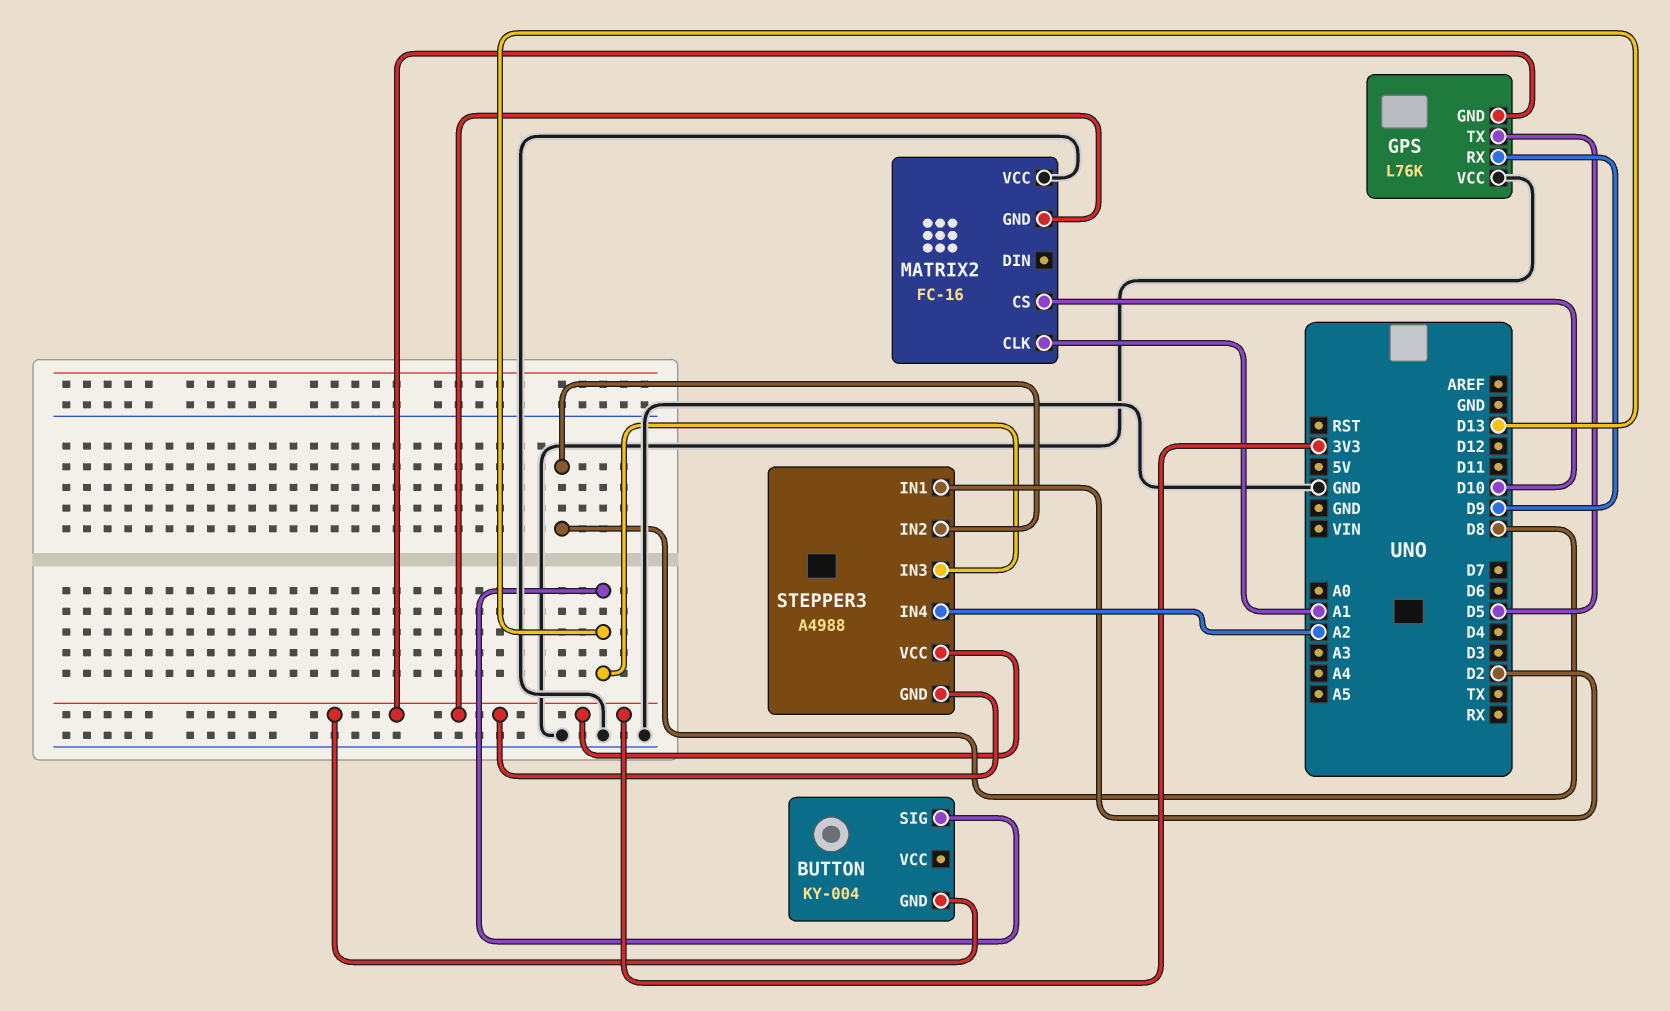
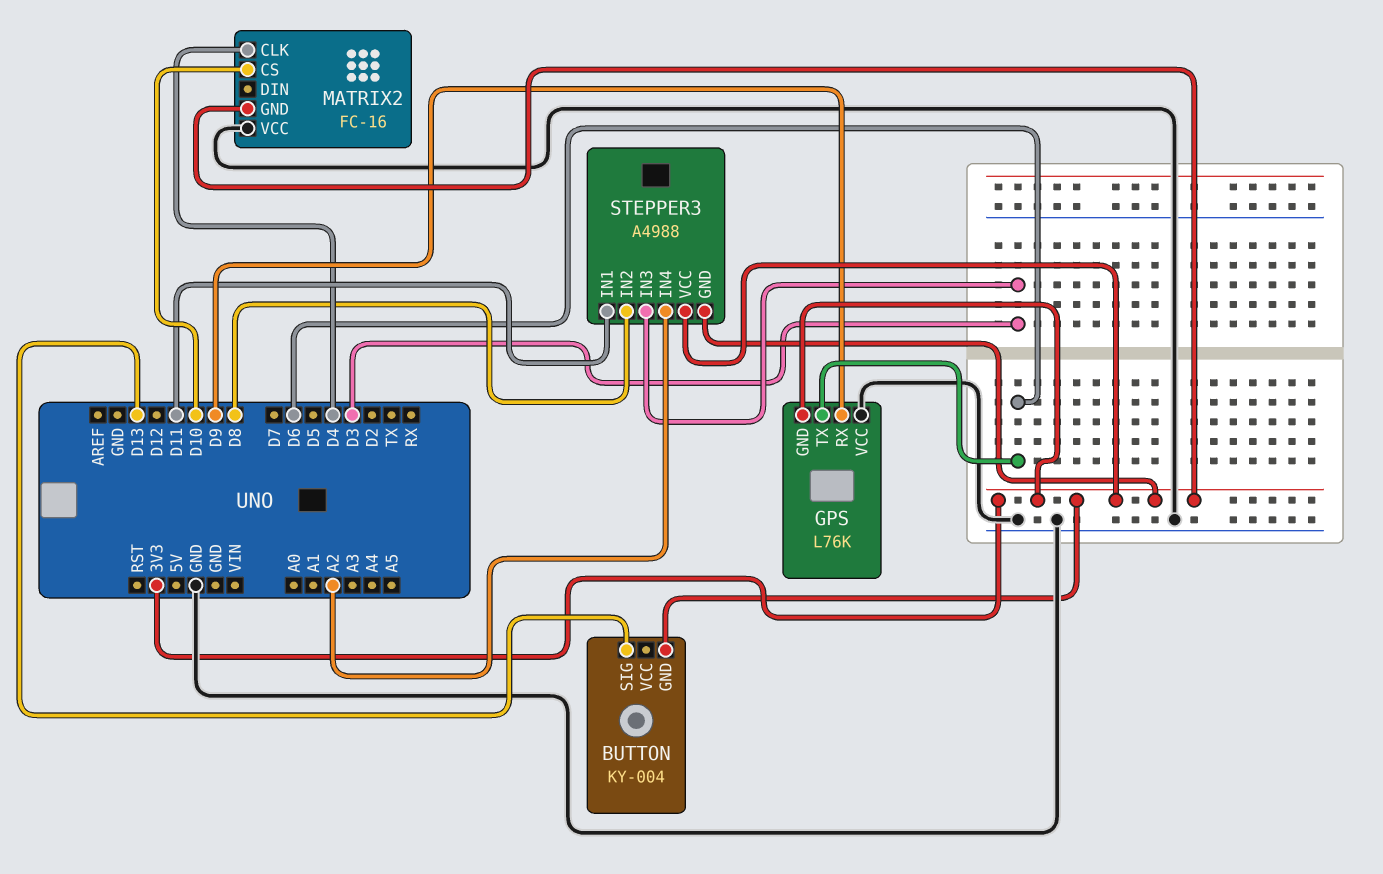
GPS pin TX: D5 -> D6
MATRIX2 pin CLK: A1 -> D4
STEPPER3 pin IN1: D2 -> D11
STEPPER3 pin IN3: D13 -> D3

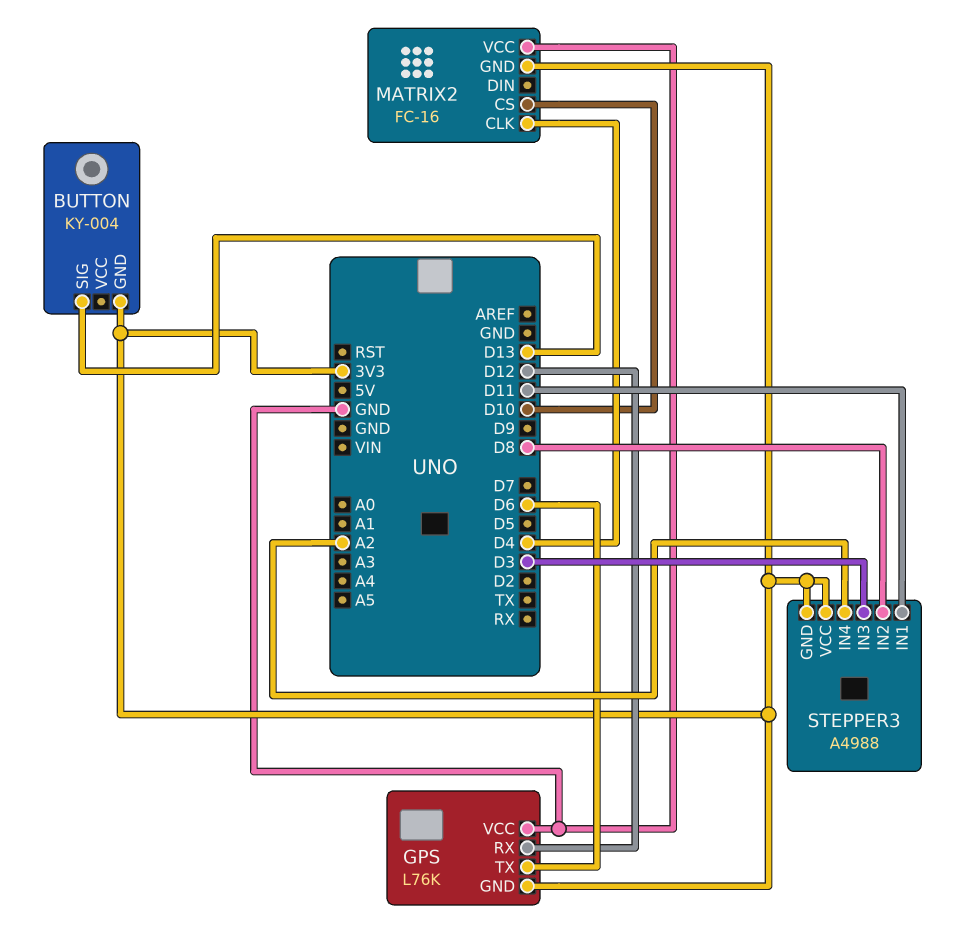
GPS pin RX: D9 -> D12

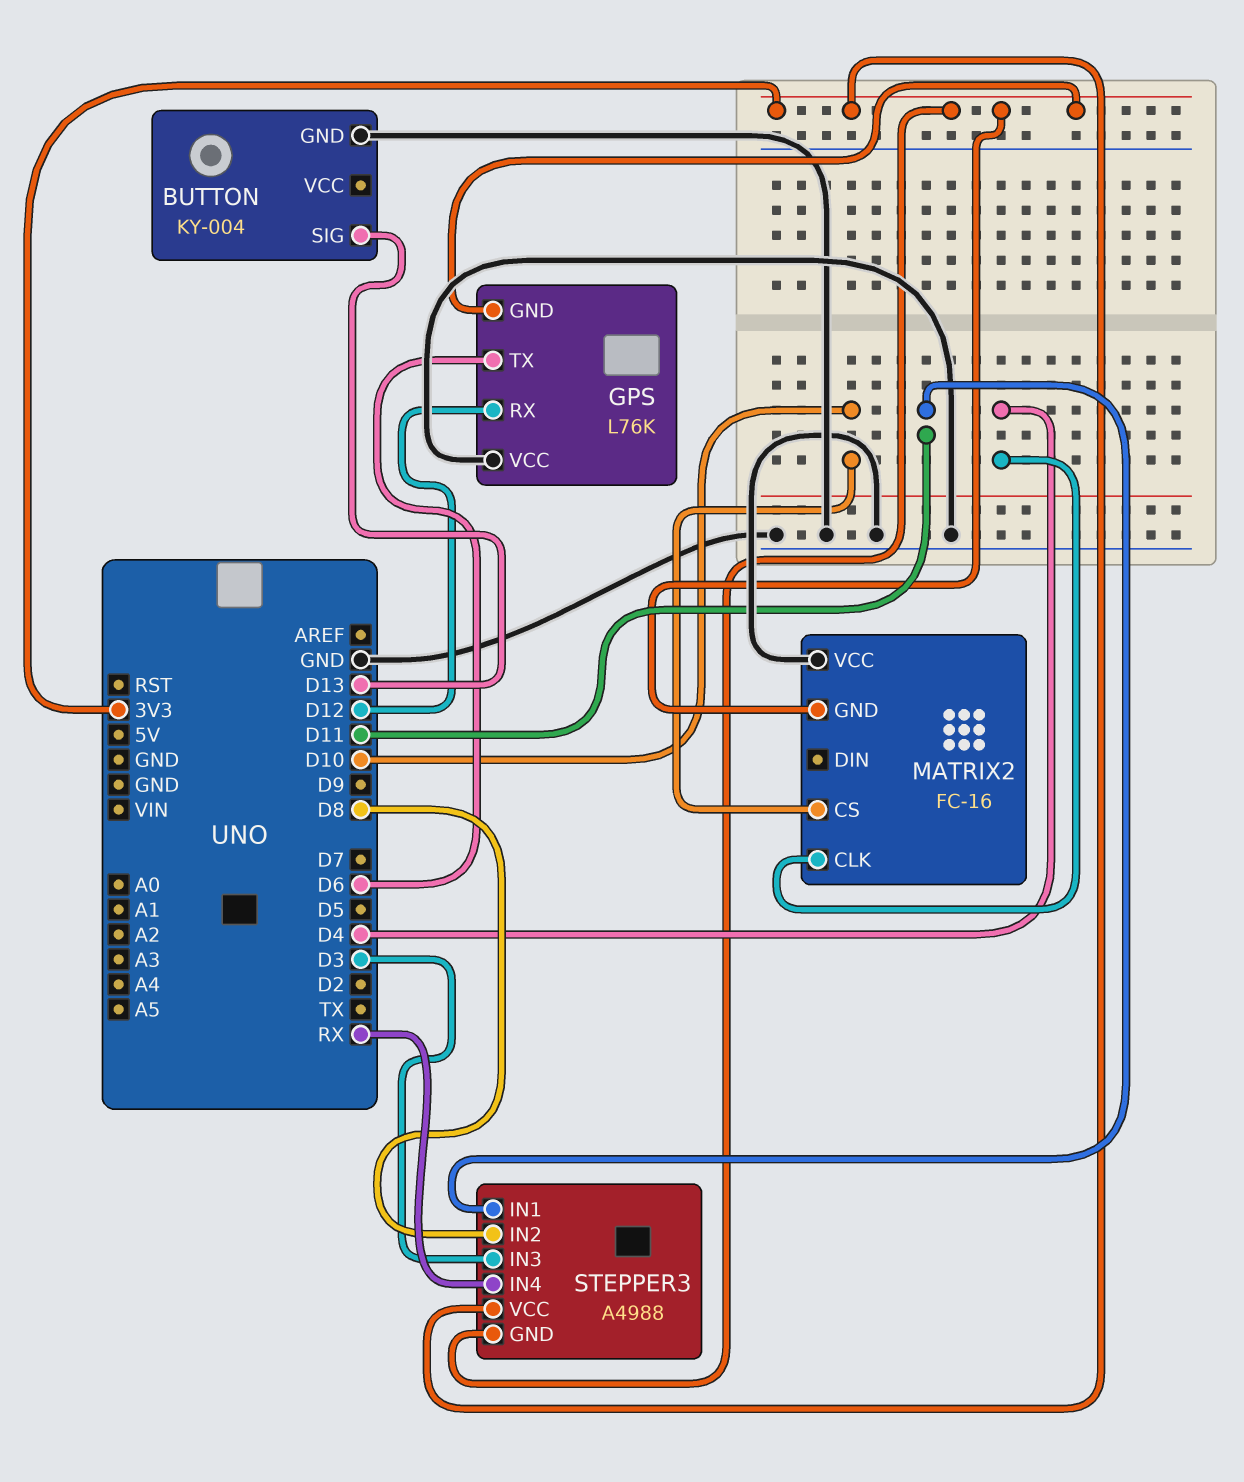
BUTTON pin GND: 3V3 -> GND
STEPPER3 pin IN4: A2 -> RX

